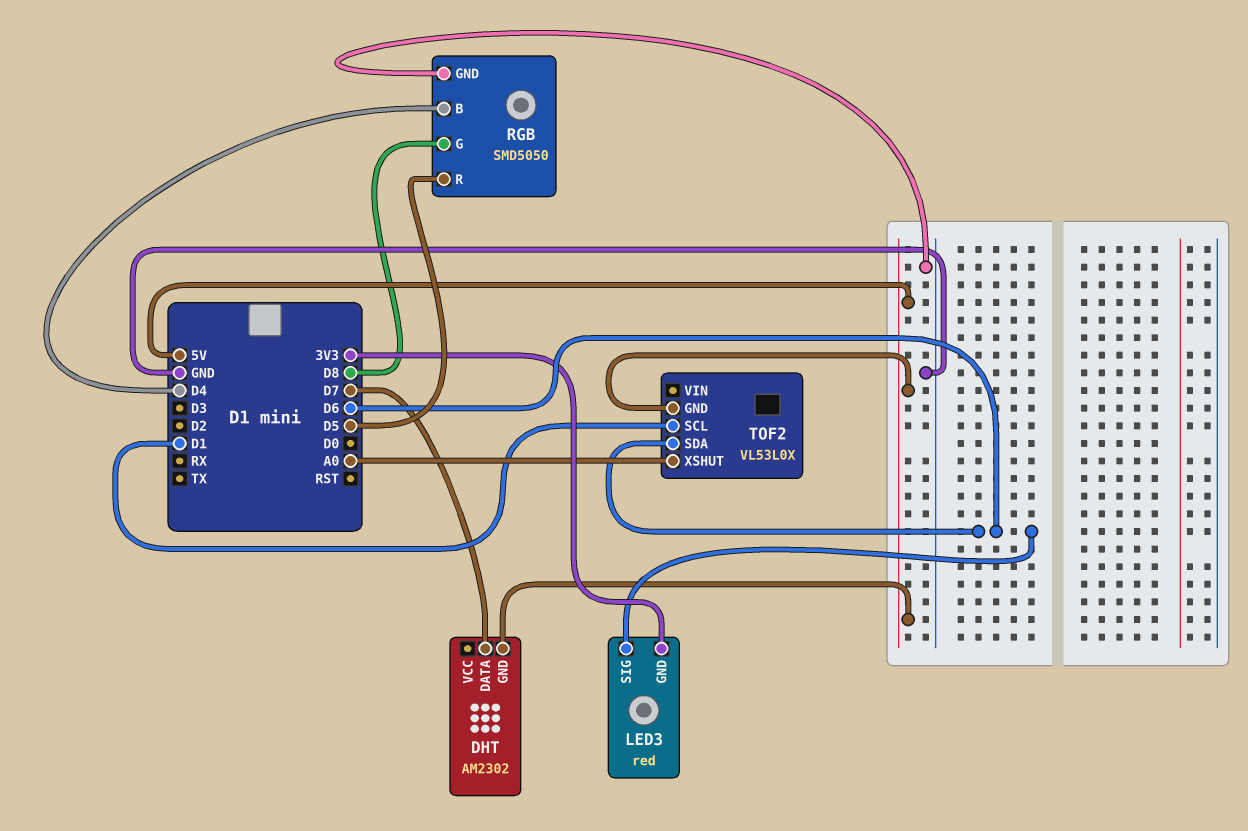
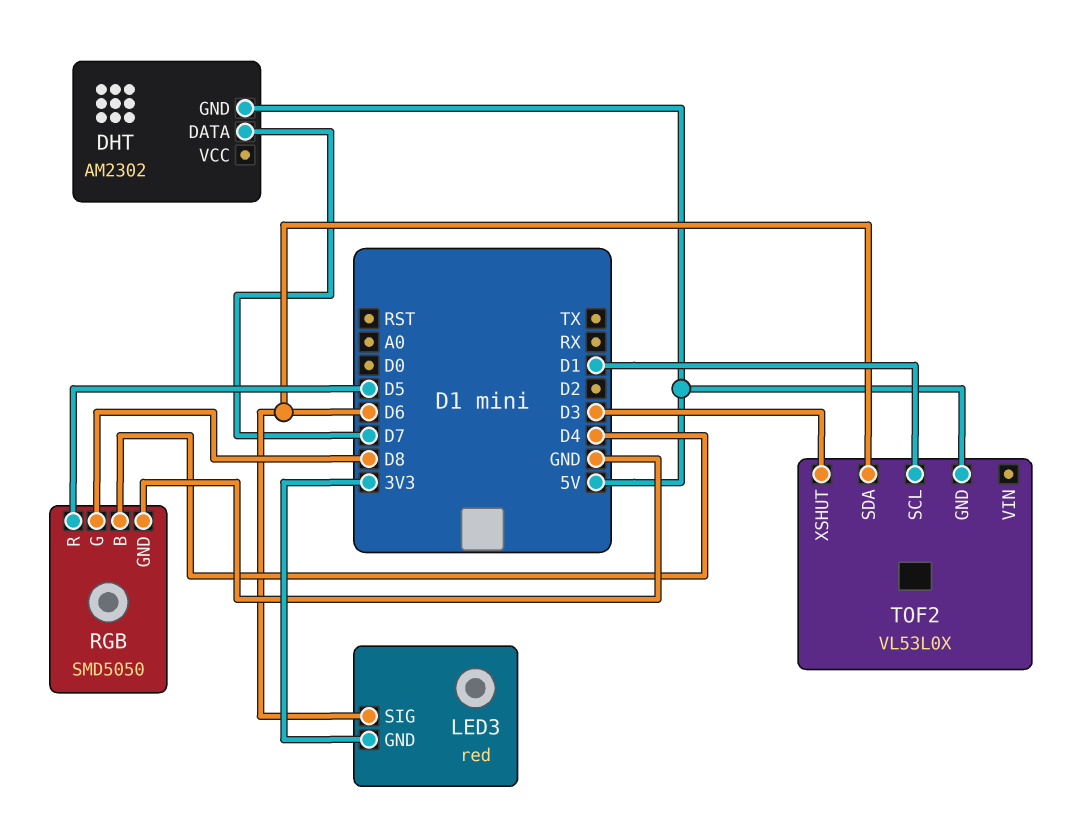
TOF2 pin XSHUT: A0 -> D3

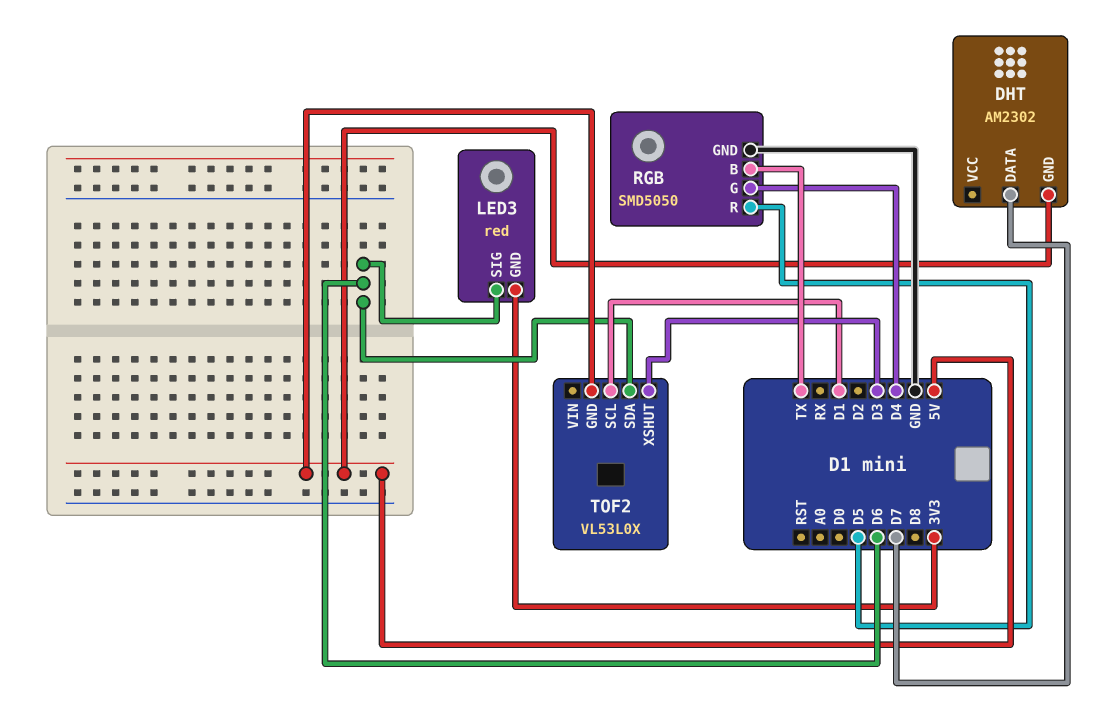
RGB pin B: D4 -> TX
RGB pin G: D8 -> D4

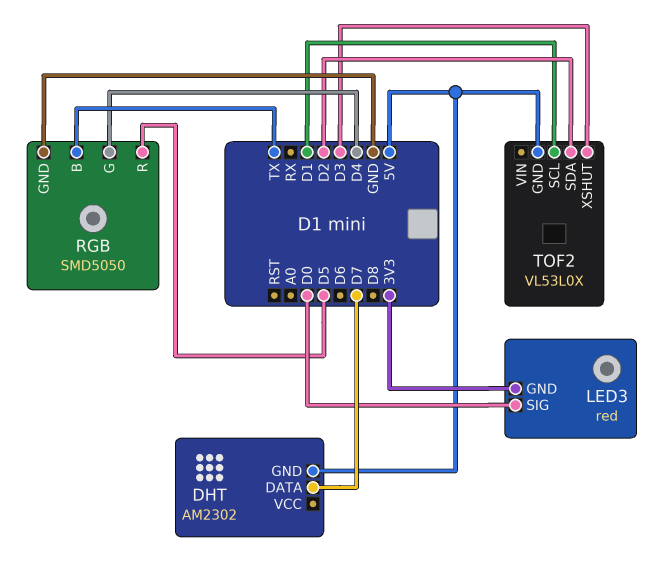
LED3 pin SIG: D6 -> D0
TOF2 pin SDA: D6 -> D2

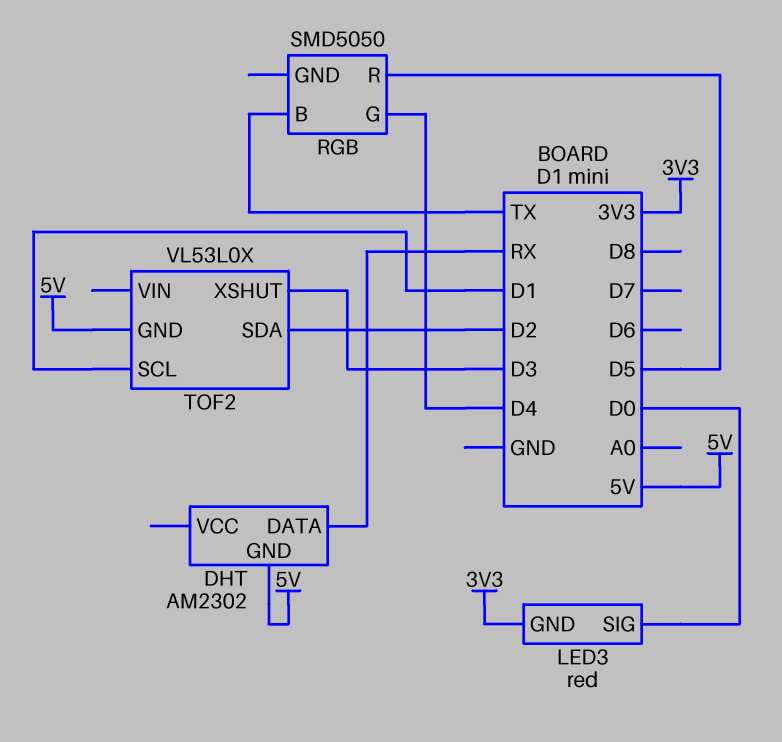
DHT pin DATA: D7 -> RX
RGB pin GND: GND -> none

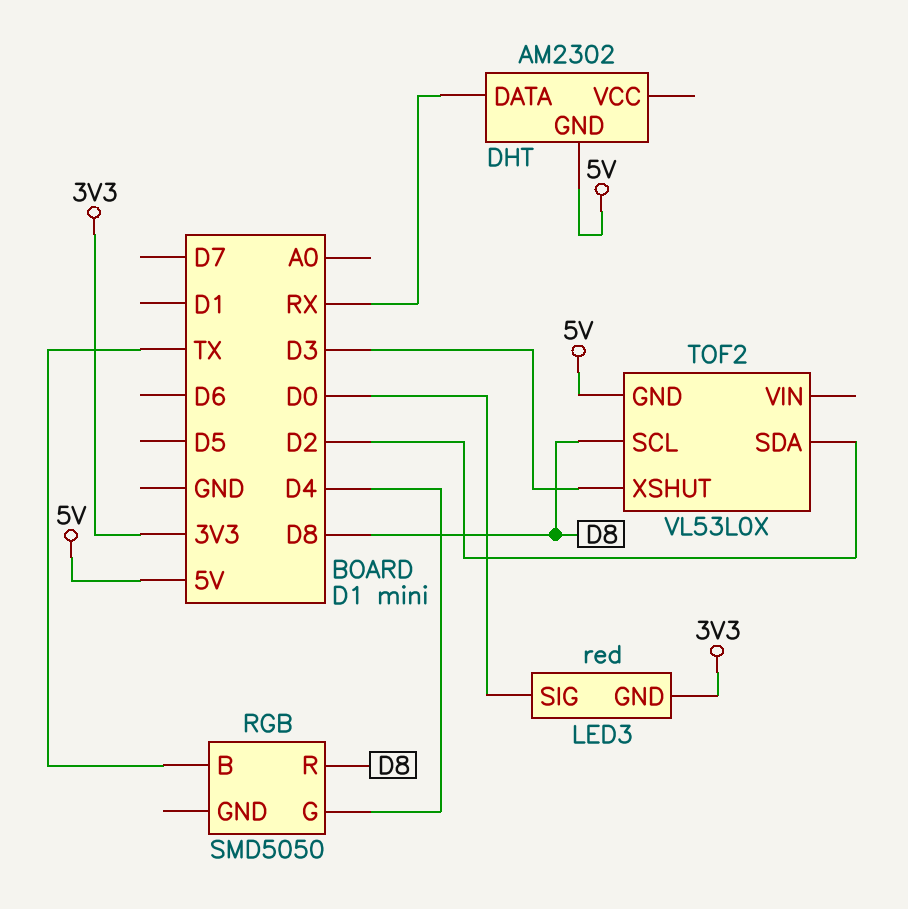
RGB pin R: D5 -> D8
TOF2 pin SCL: D1 -> D8

